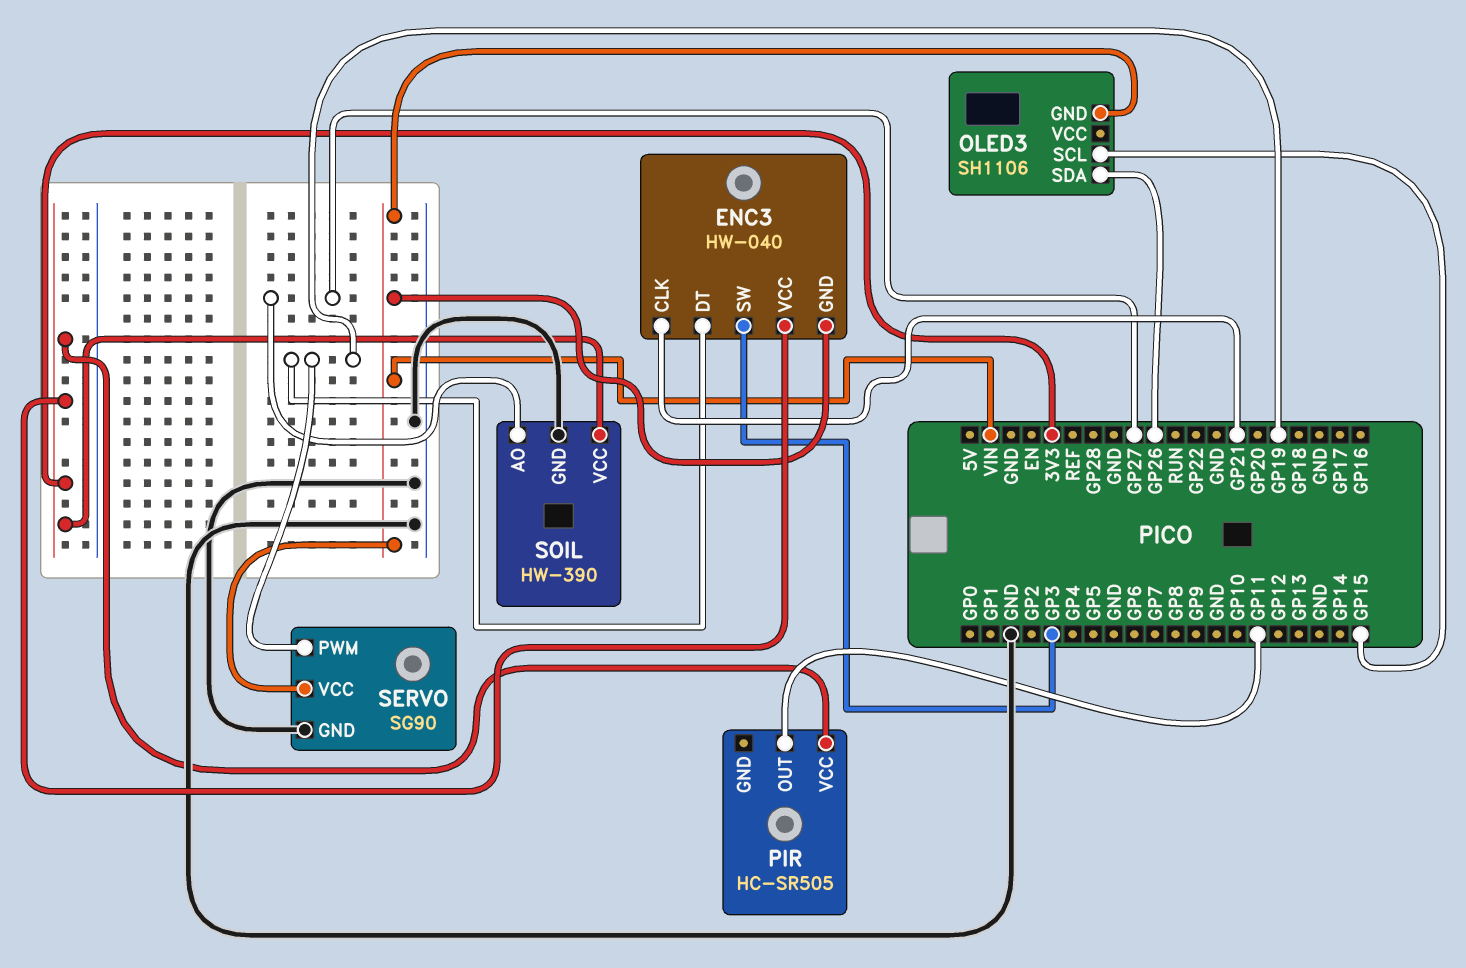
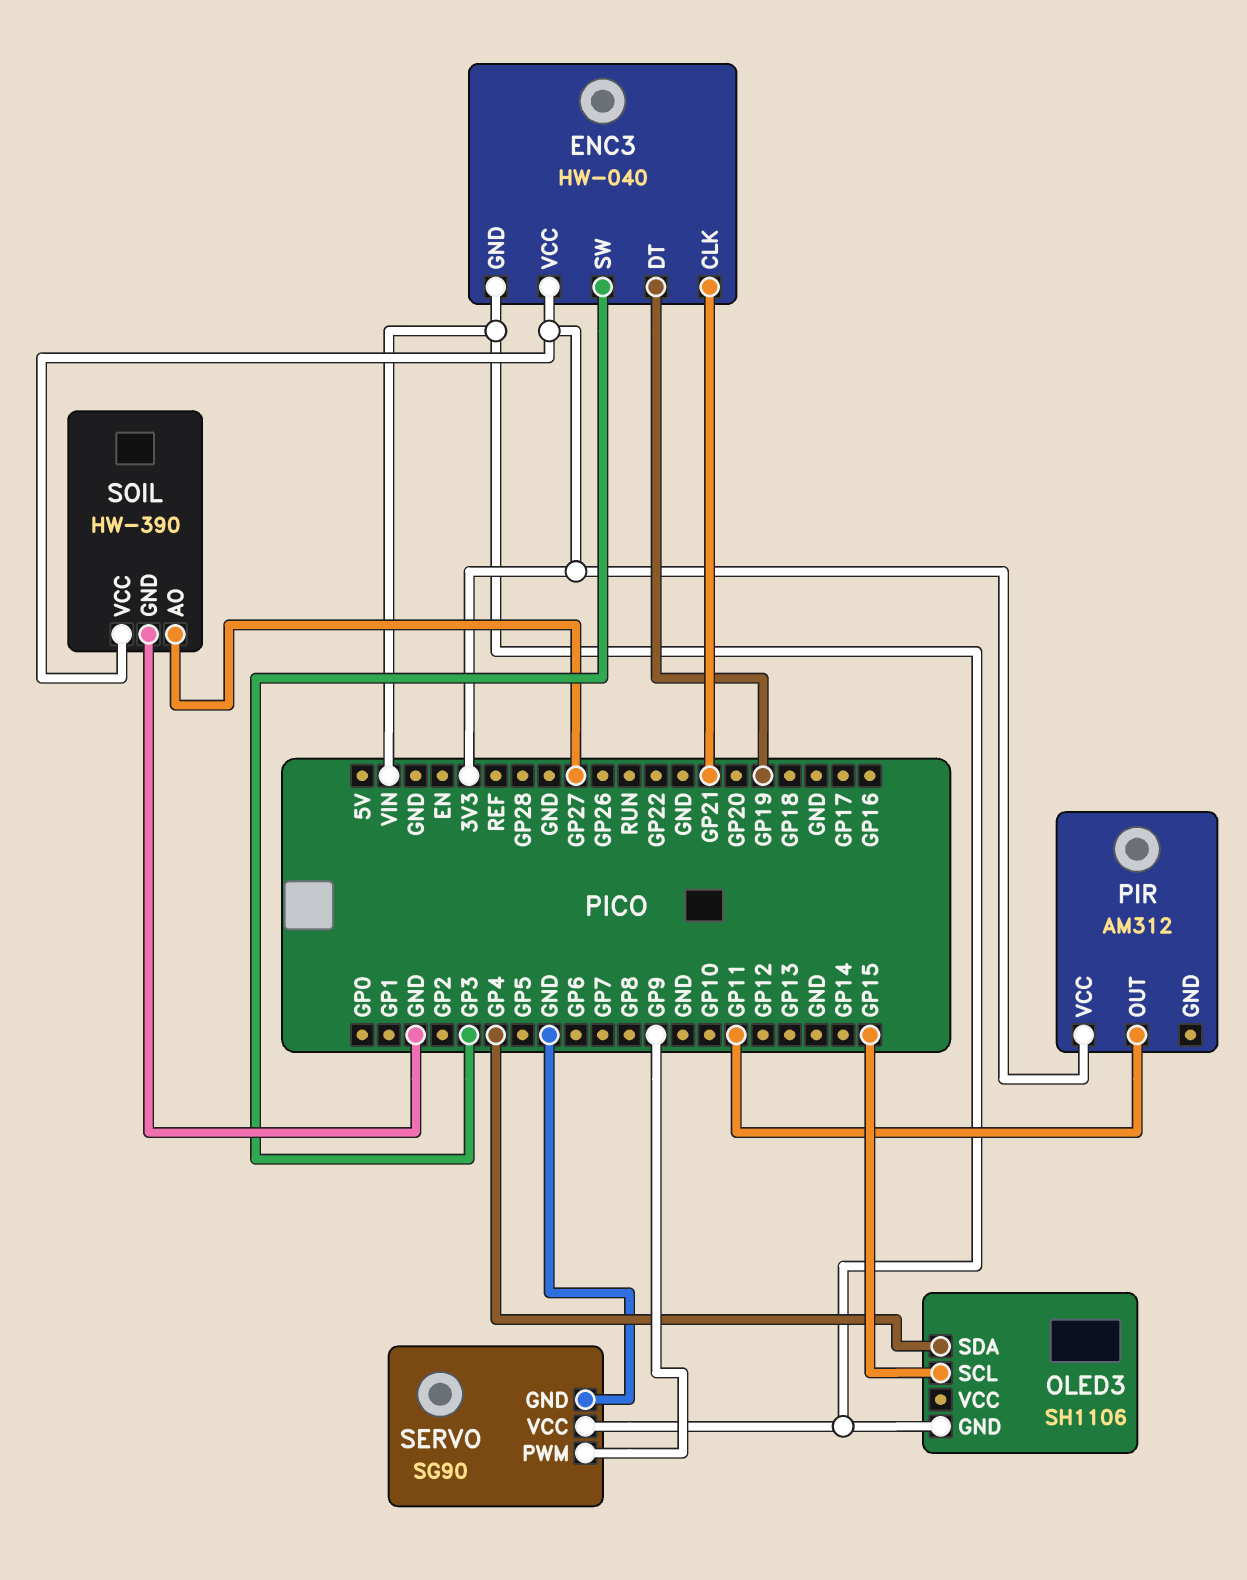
OLED3 pin SDA: GP26 -> GP4
PIR: HC-SR505 -> AM312
SERVO pin PWM: GP19 -> GP9

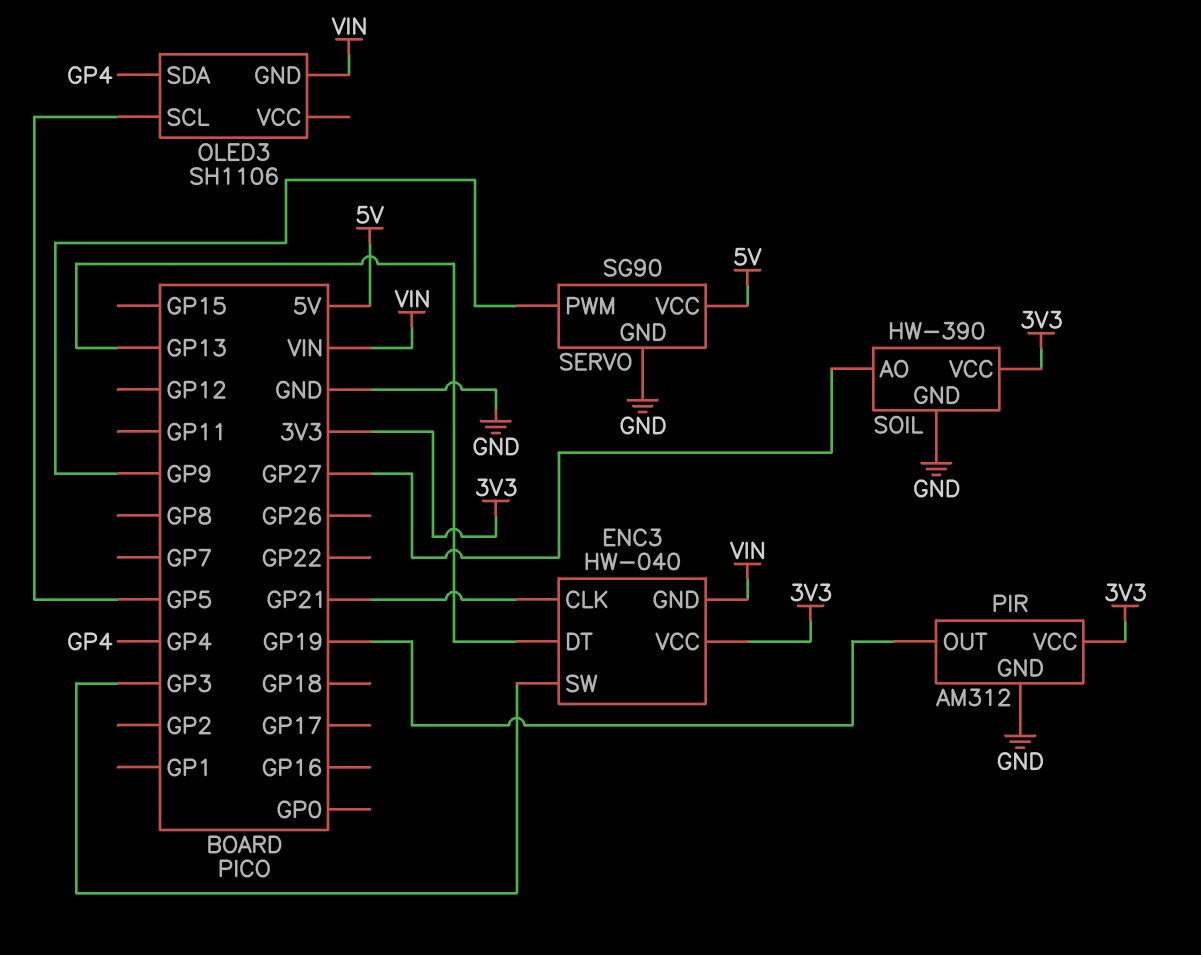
ENC3 pin DT: GP19 -> GP13
OLED3 pin SCL: GP15 -> GP5
PIR pin GND: none -> GND
PIR pin OUT: GP11 -> GP19
SERVO pin VCC: VIN -> 5V

